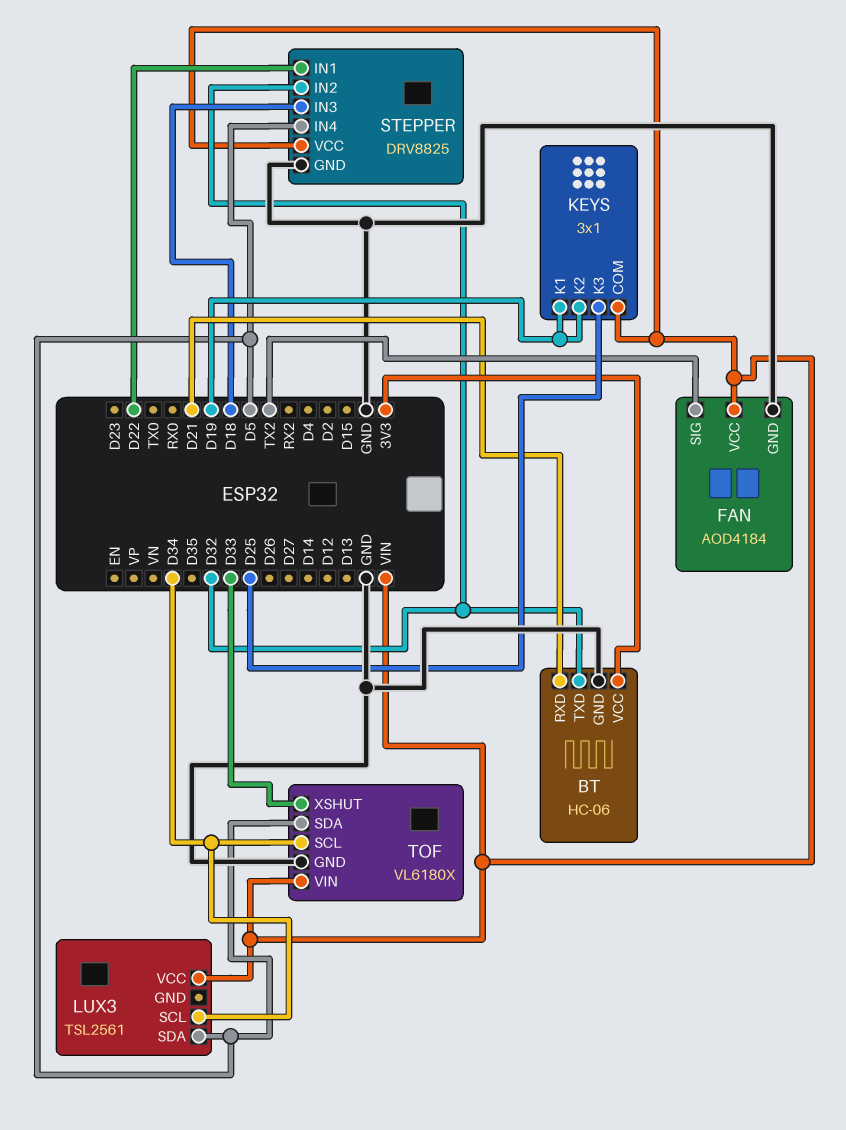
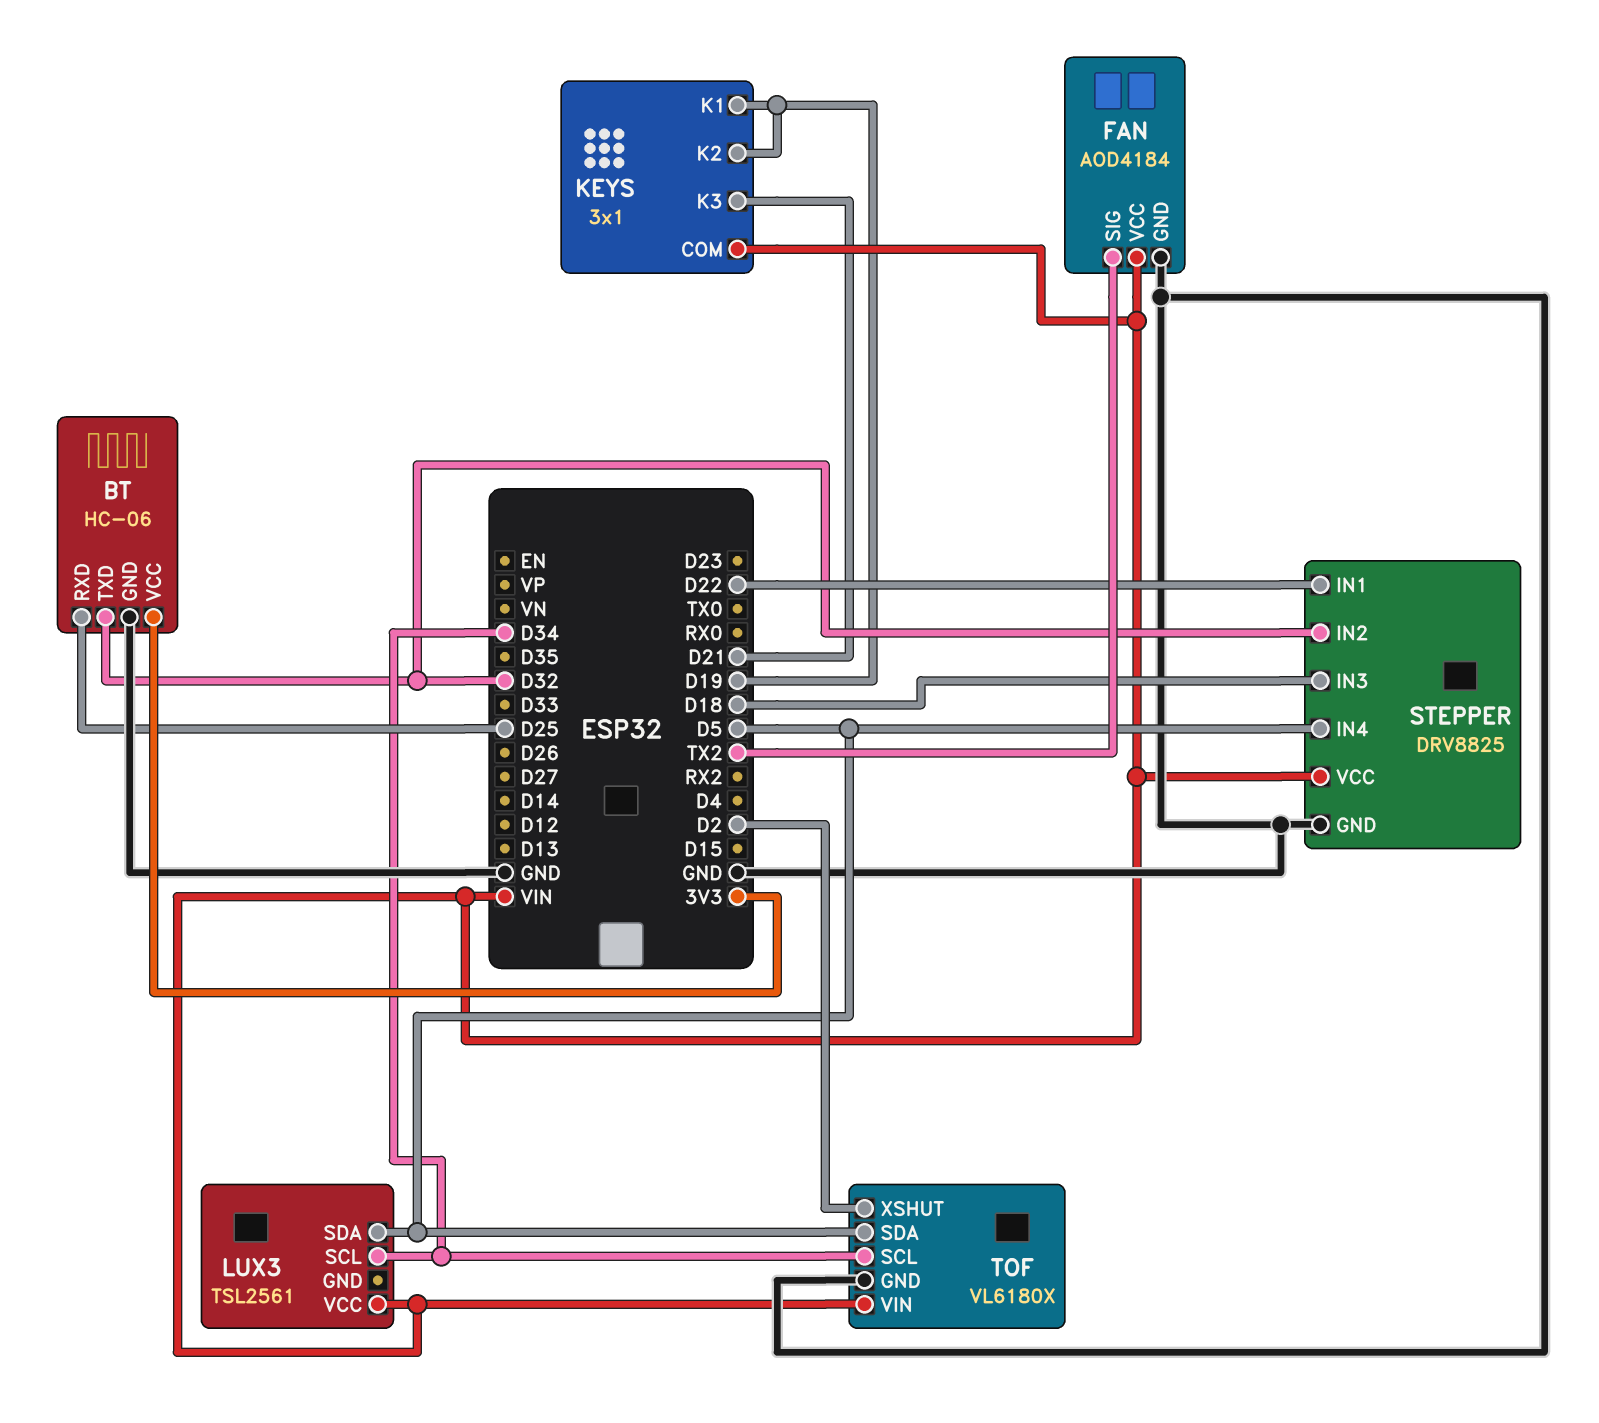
BT pin RXD: D21 -> D25
KEYS pin K3: D25 -> D21
TOF pin XSHUT: D33 -> D2

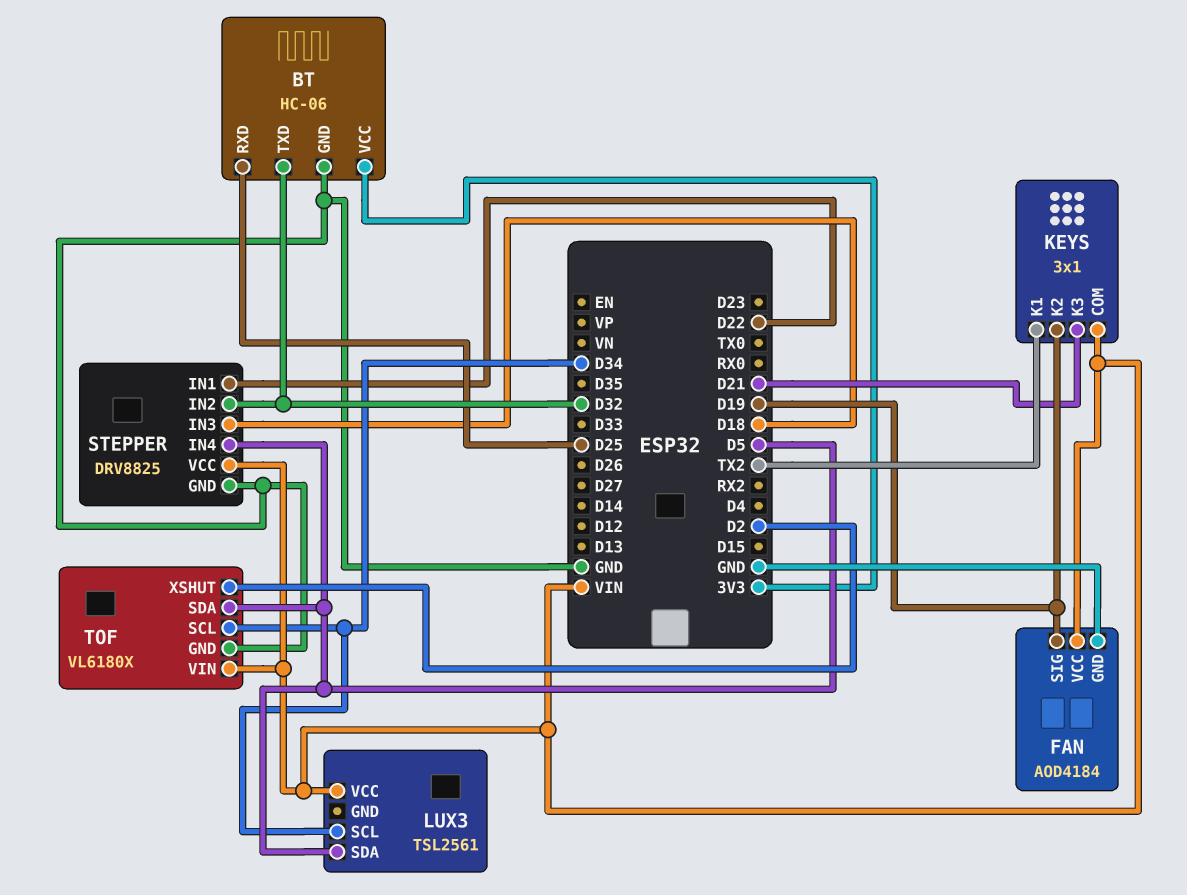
FAN pin SIG: TX2 -> D19
KEYS pin K1: D19 -> TX2

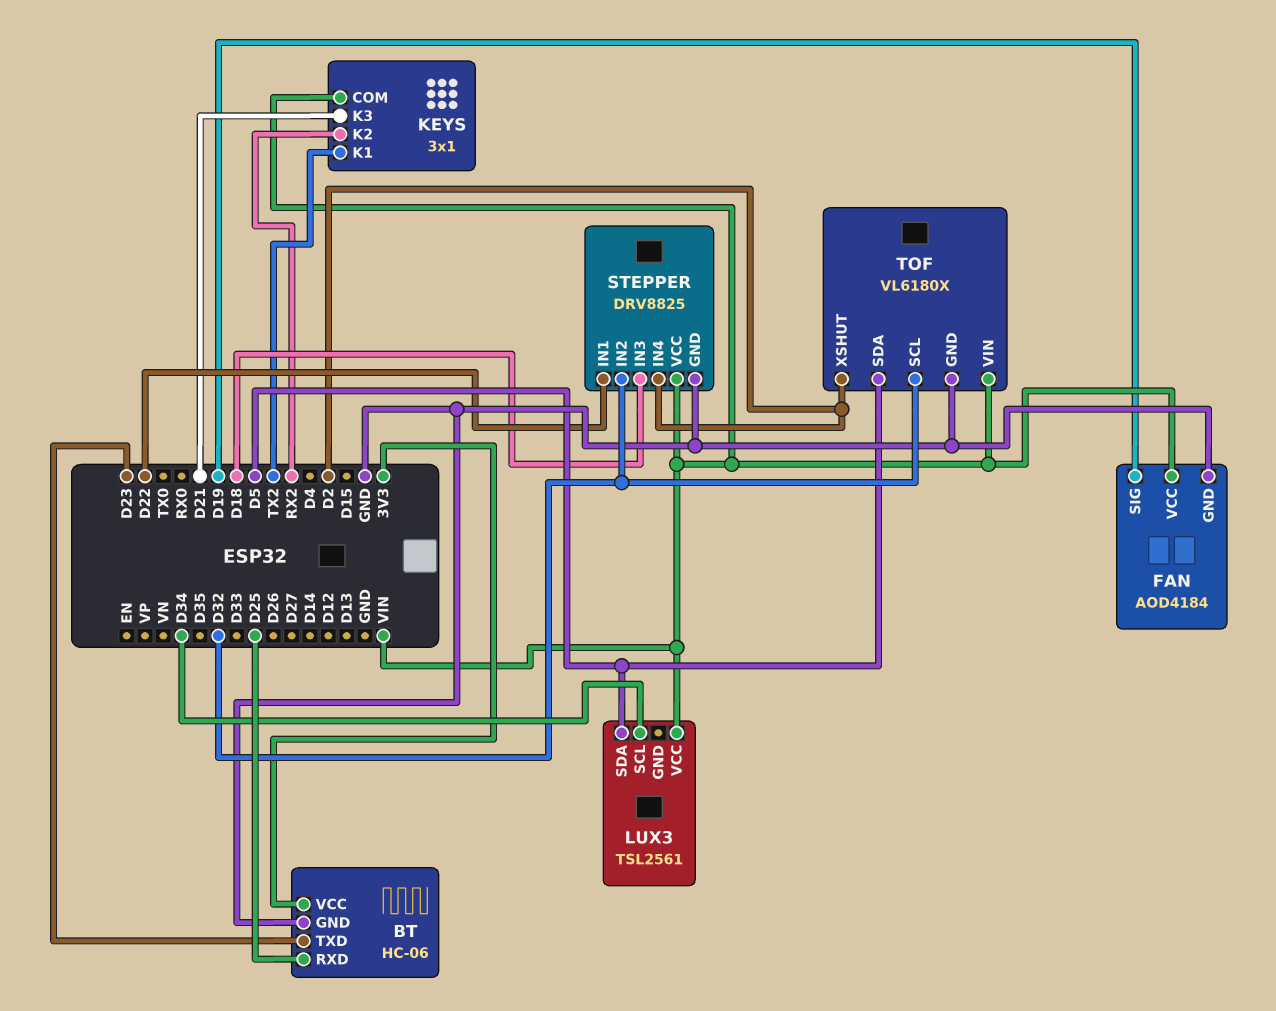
BT pin TXD: D32 -> D23
KEYS pin K2: D19 -> RX2
STEPPER pin IN4: D5 -> D2
TOF pin SCL: D34 -> D32

